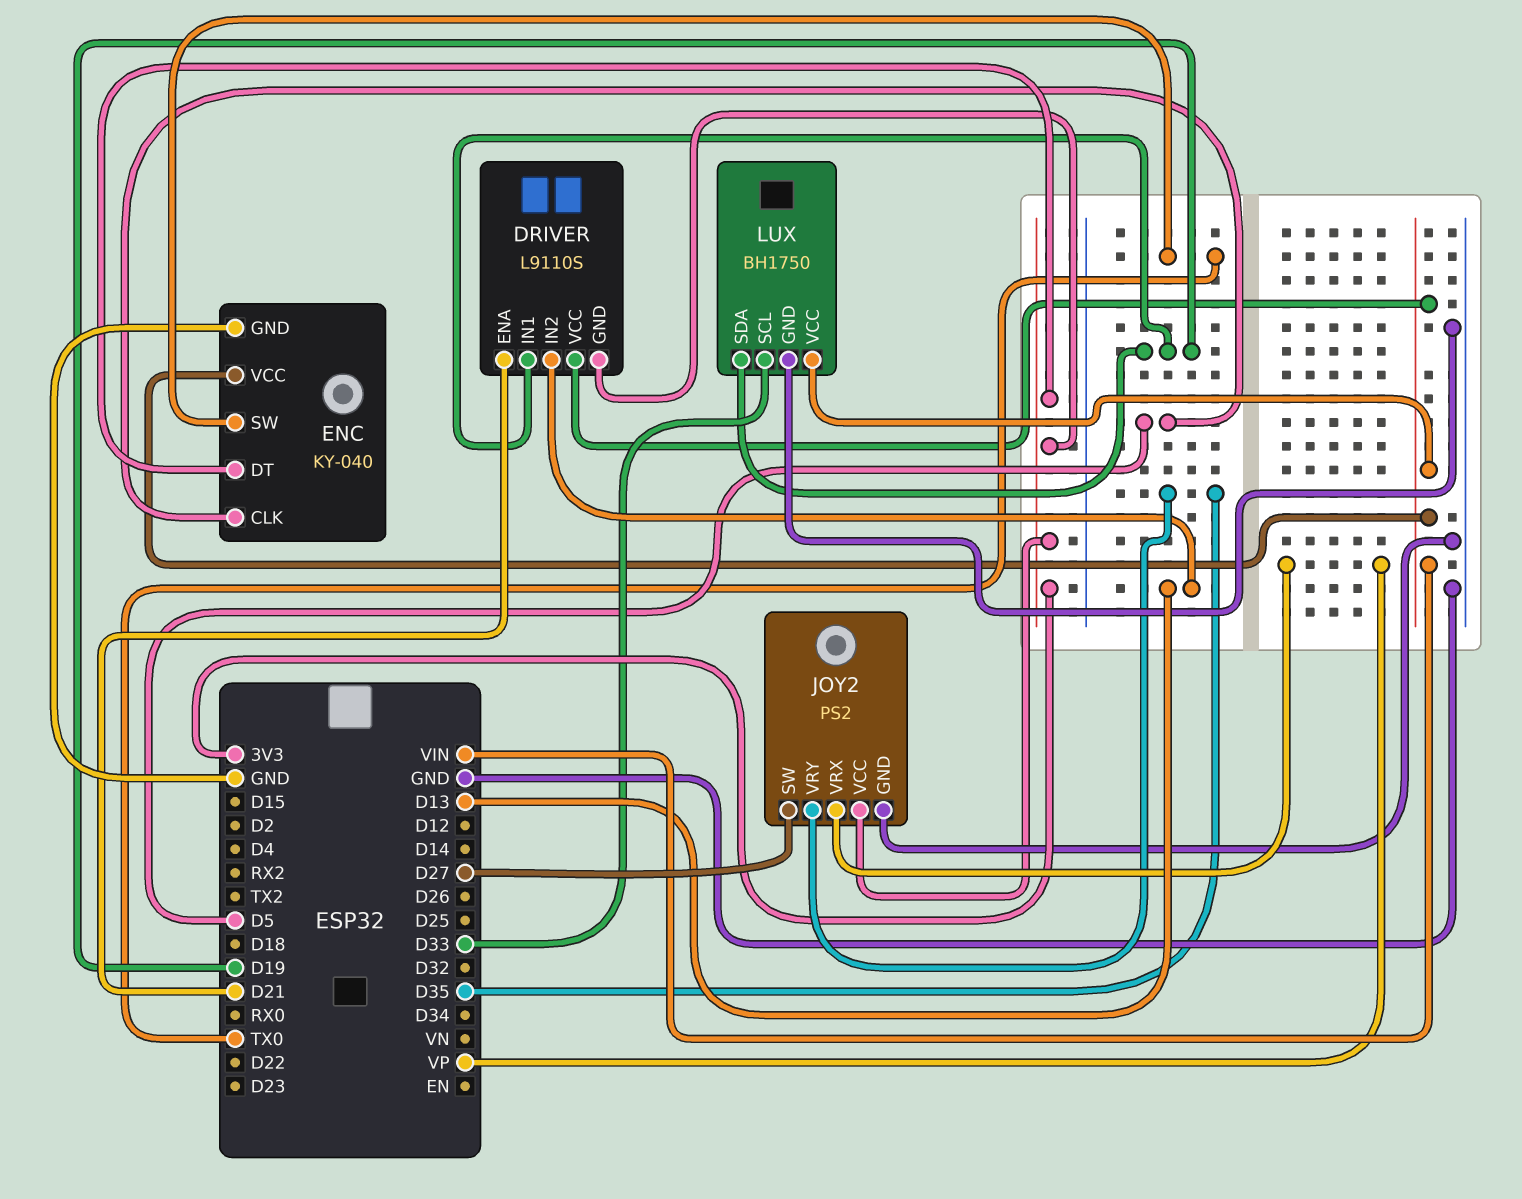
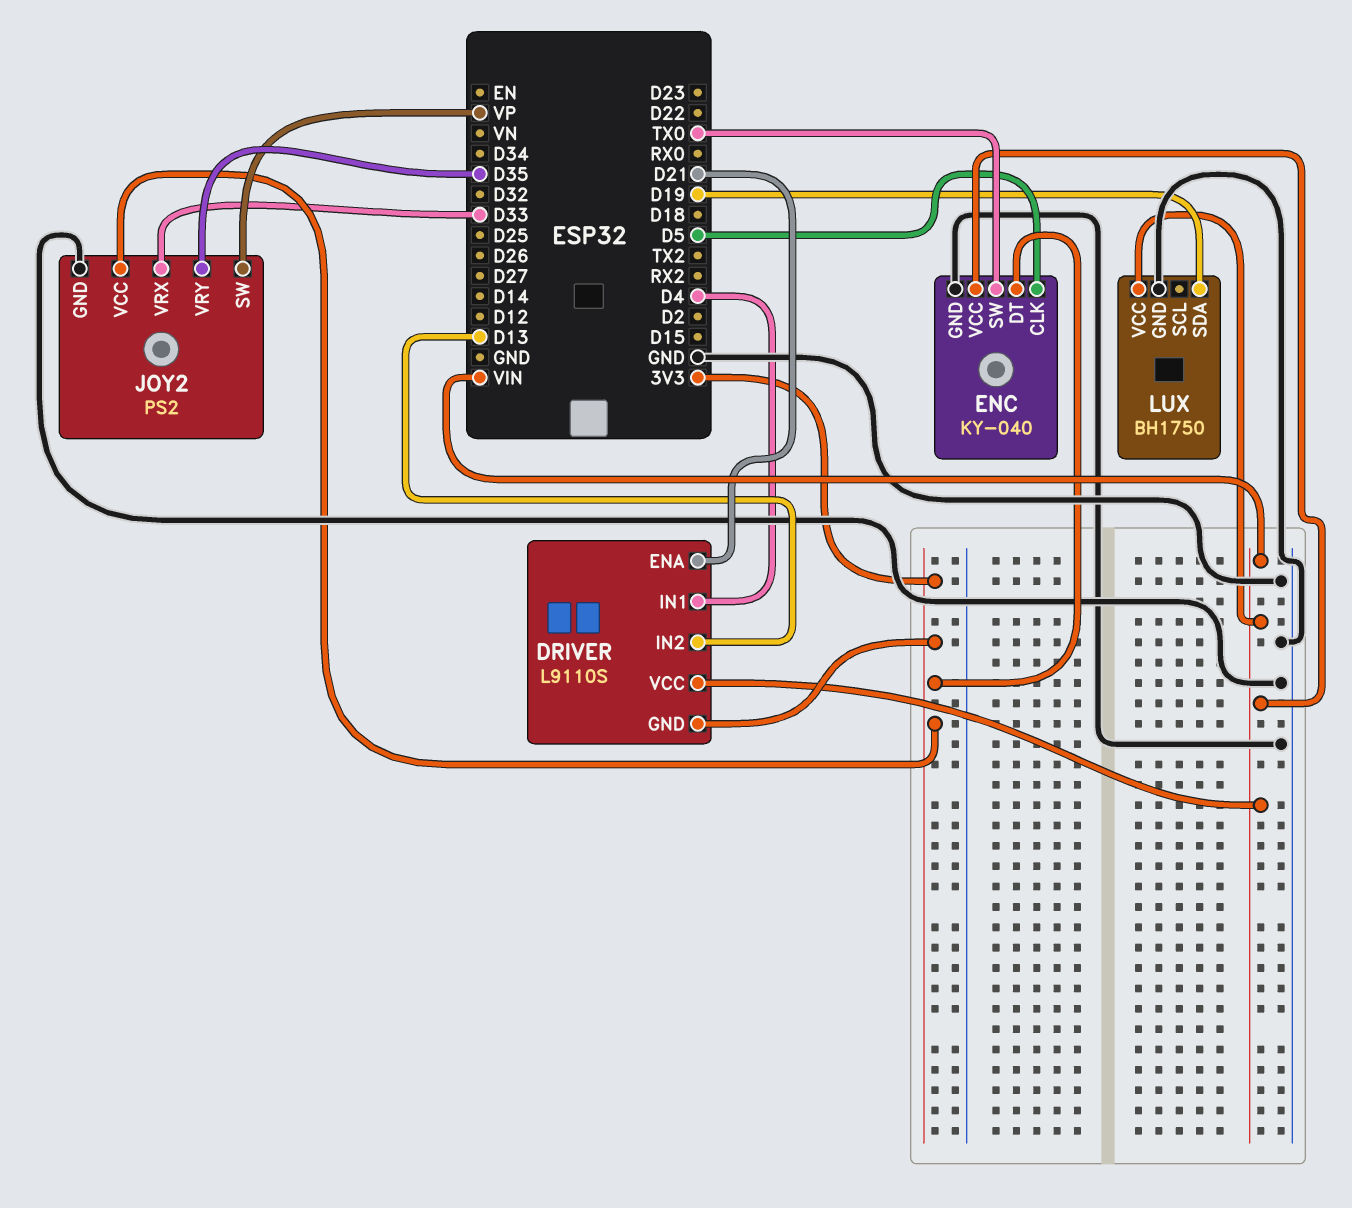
DRIVER pin IN1: D19 -> D4
JOY2 pin SW: D27 -> VP
JOY2 pin VRX: VP -> D33
LUX pin SCL: D33 -> none

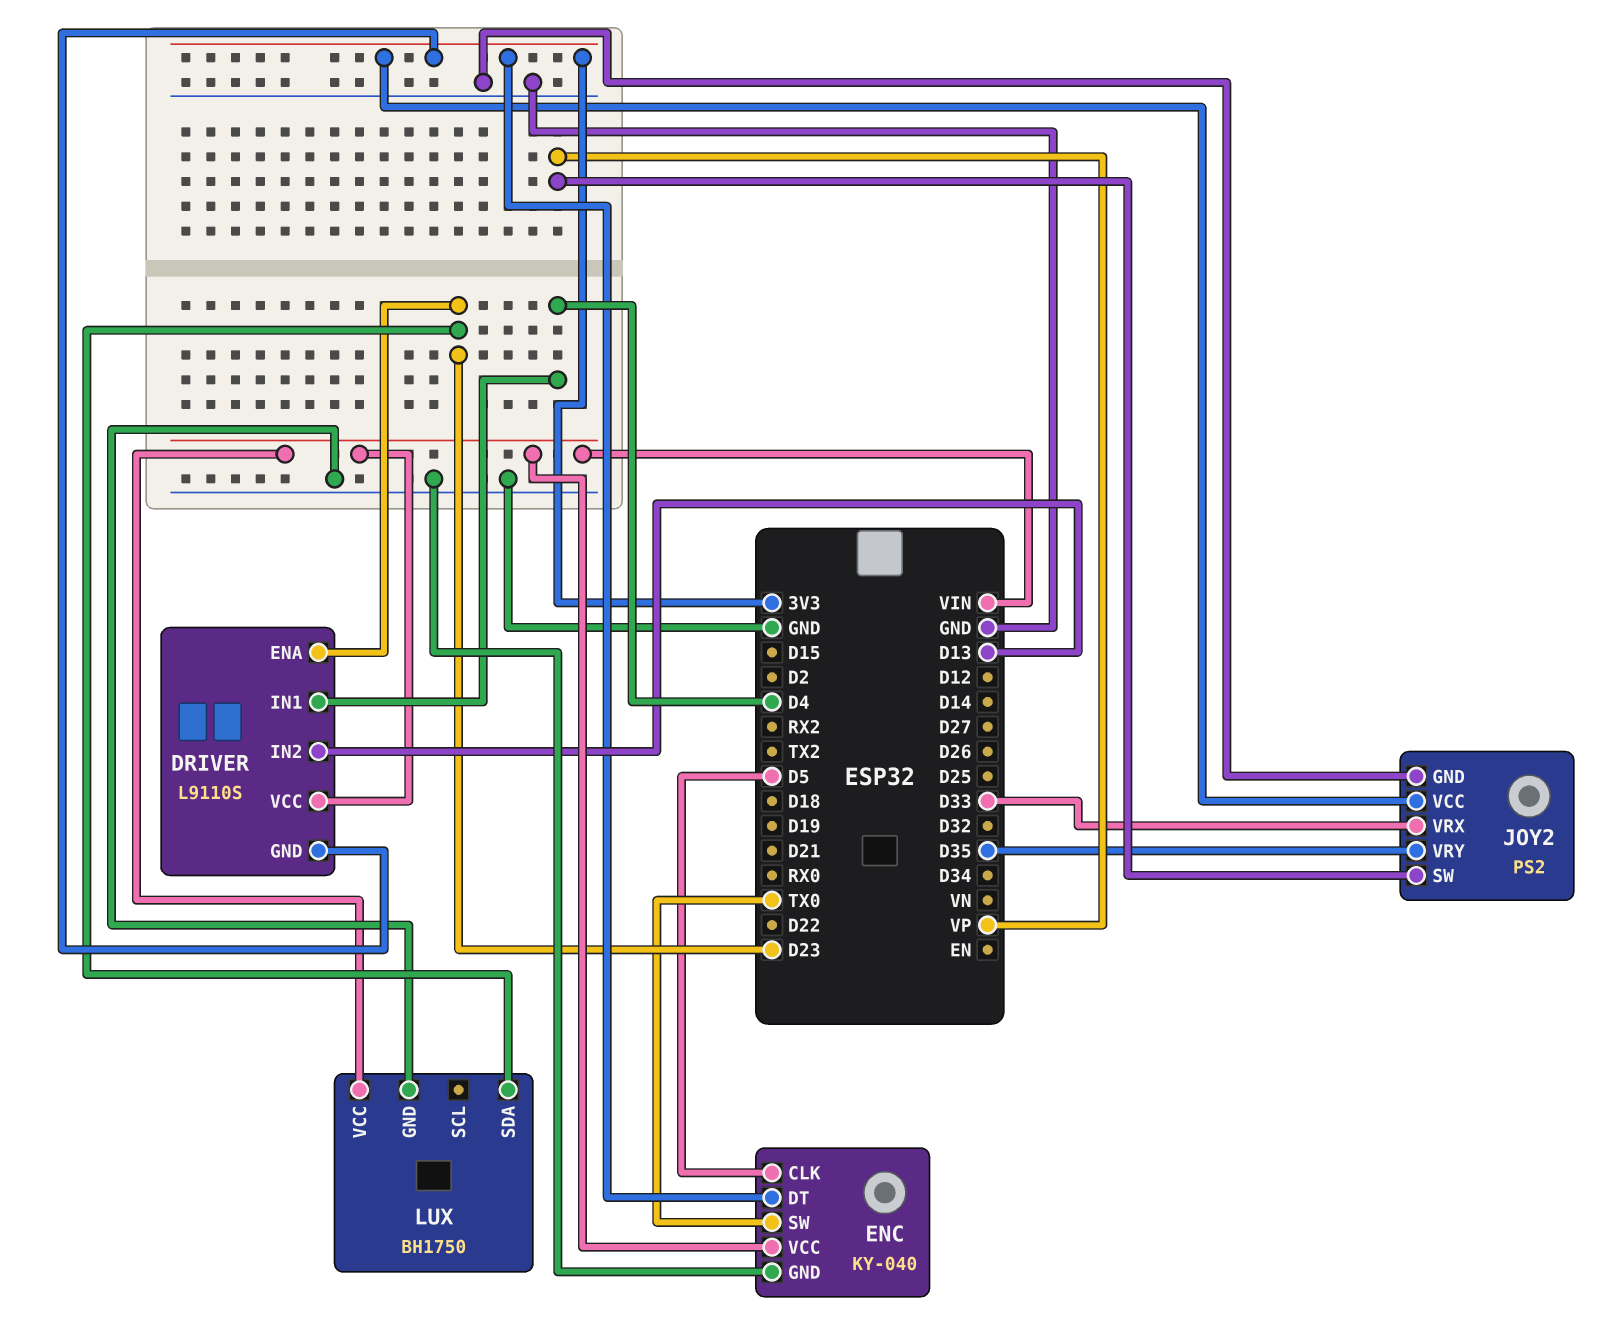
DRIVER pin ENA: D21 -> D23
LUX pin SDA: D19 -> D23

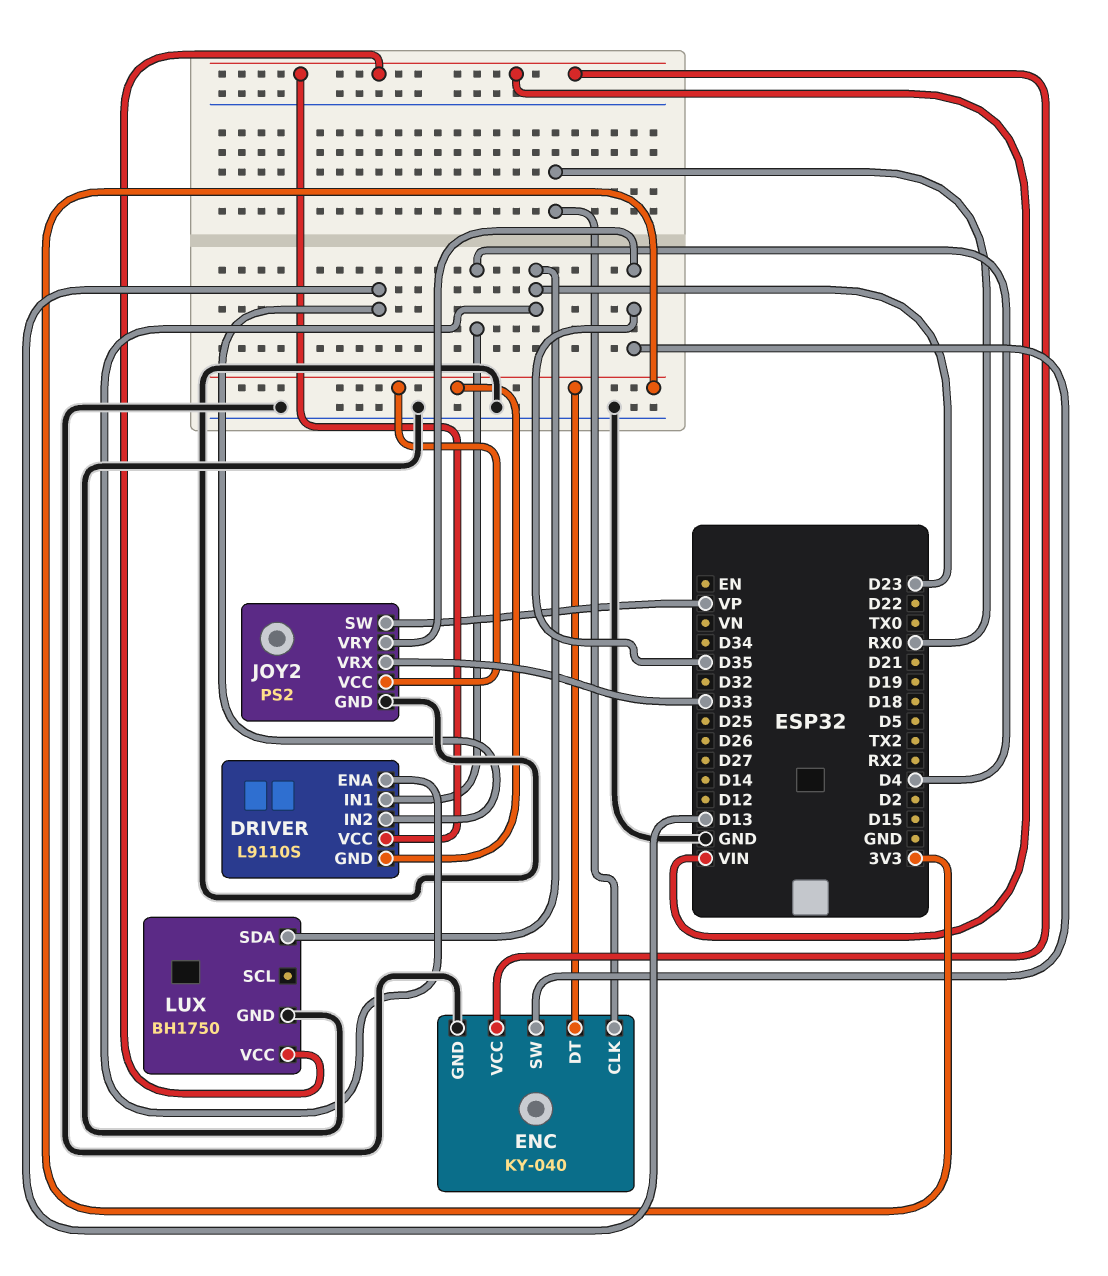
ENC pin CLK: D5 -> RX0
ENC pin SW: TX0 -> D35

